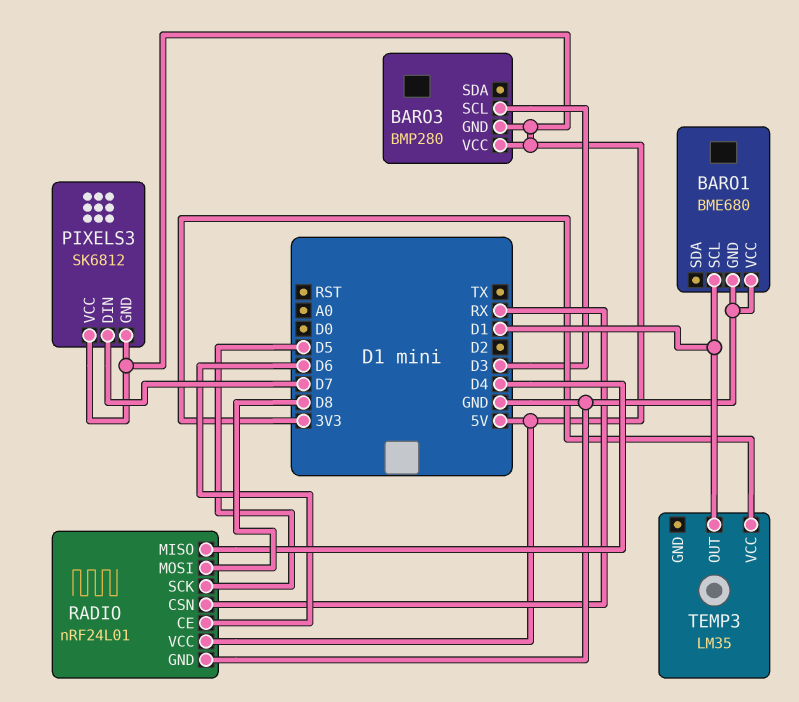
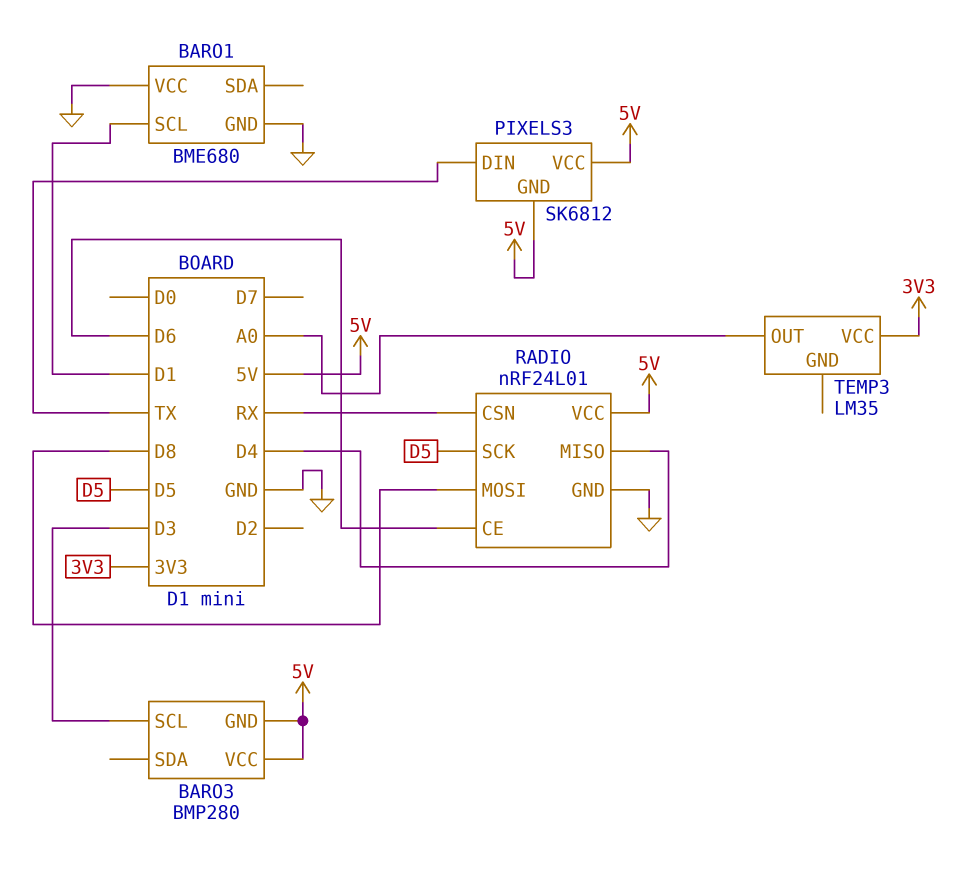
PIXELS3 pin DIN: D7 -> TX
TEMP3 pin OUT: D1 -> A0

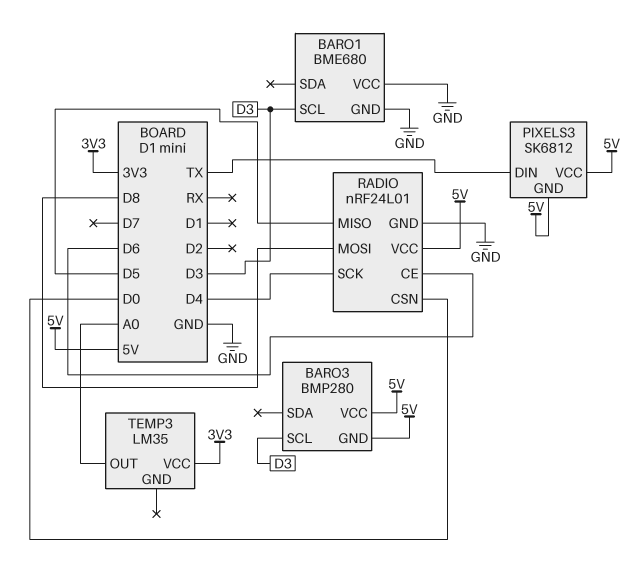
BARO1 pin SCL: D1 -> D3
RADIO pin CSN: RX -> D0
RADIO pin MISO: D4 -> D5
RADIO pin SCK: D5 -> D4

